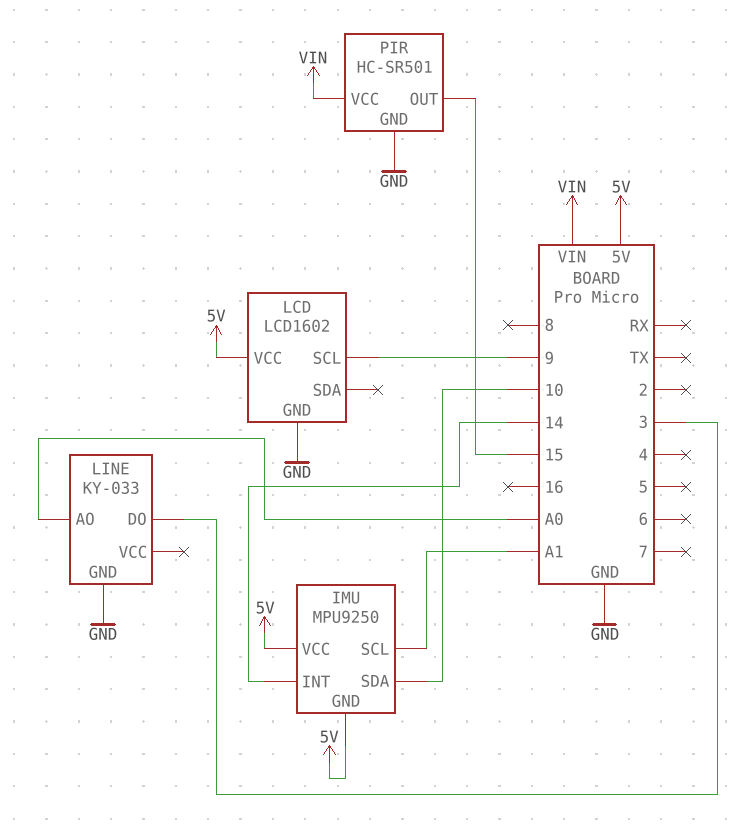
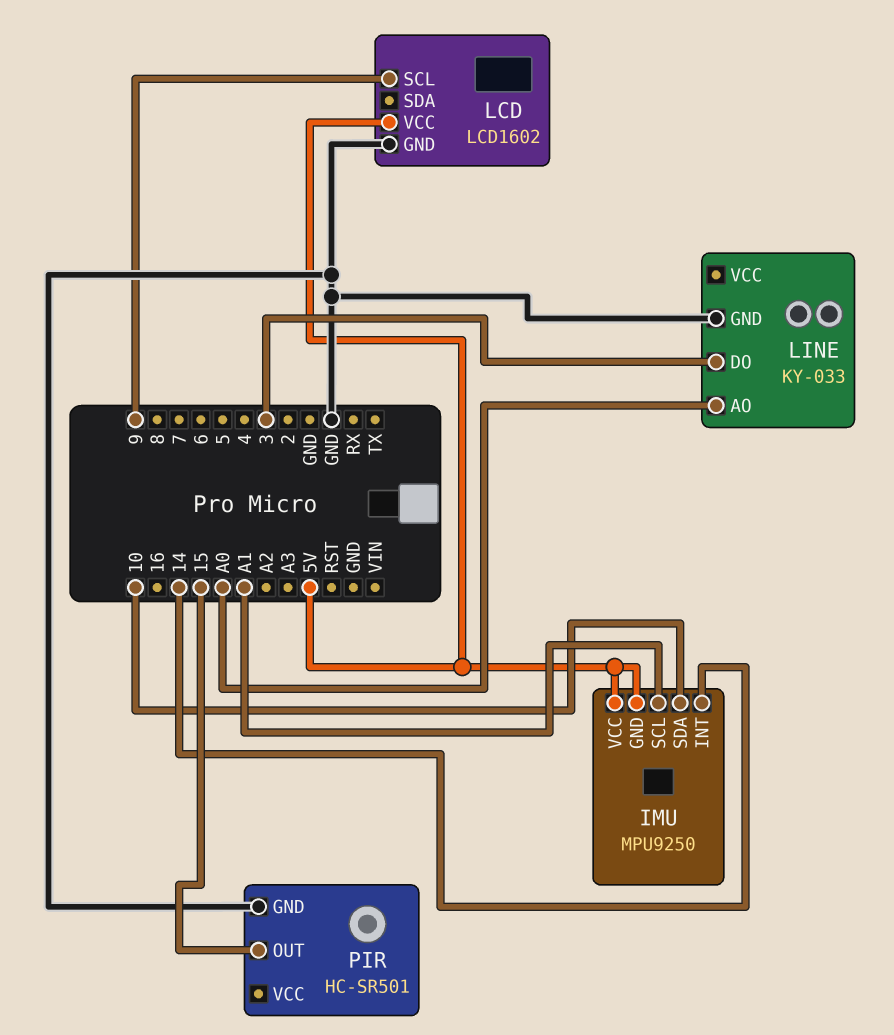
PIR pin VCC: VIN -> none

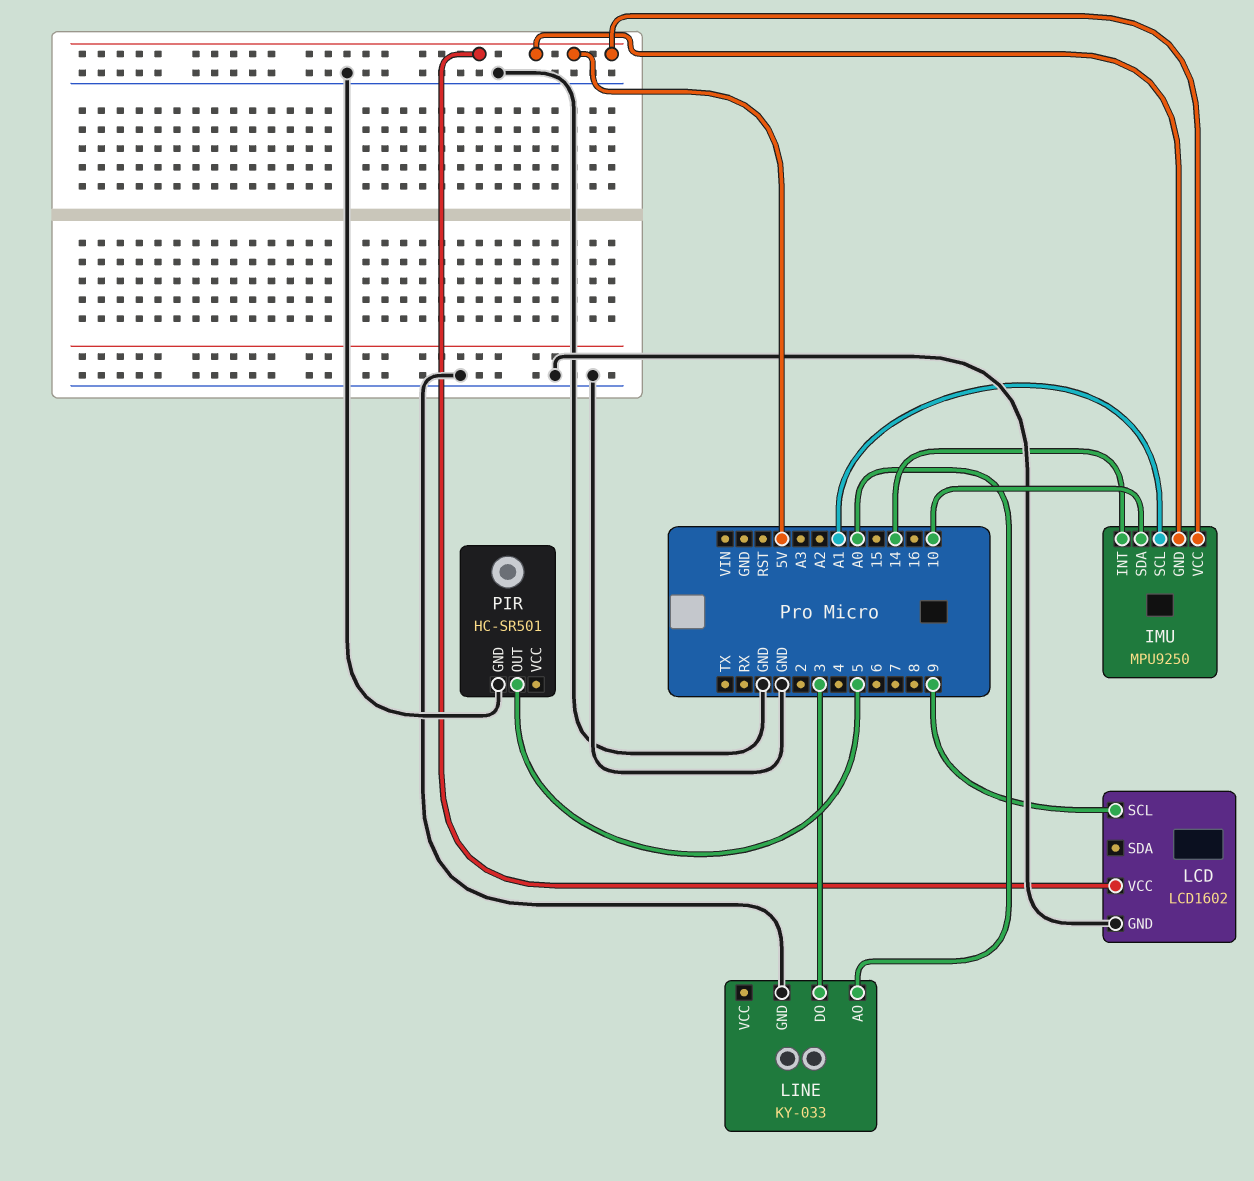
PIR pin OUT: 15 -> 5

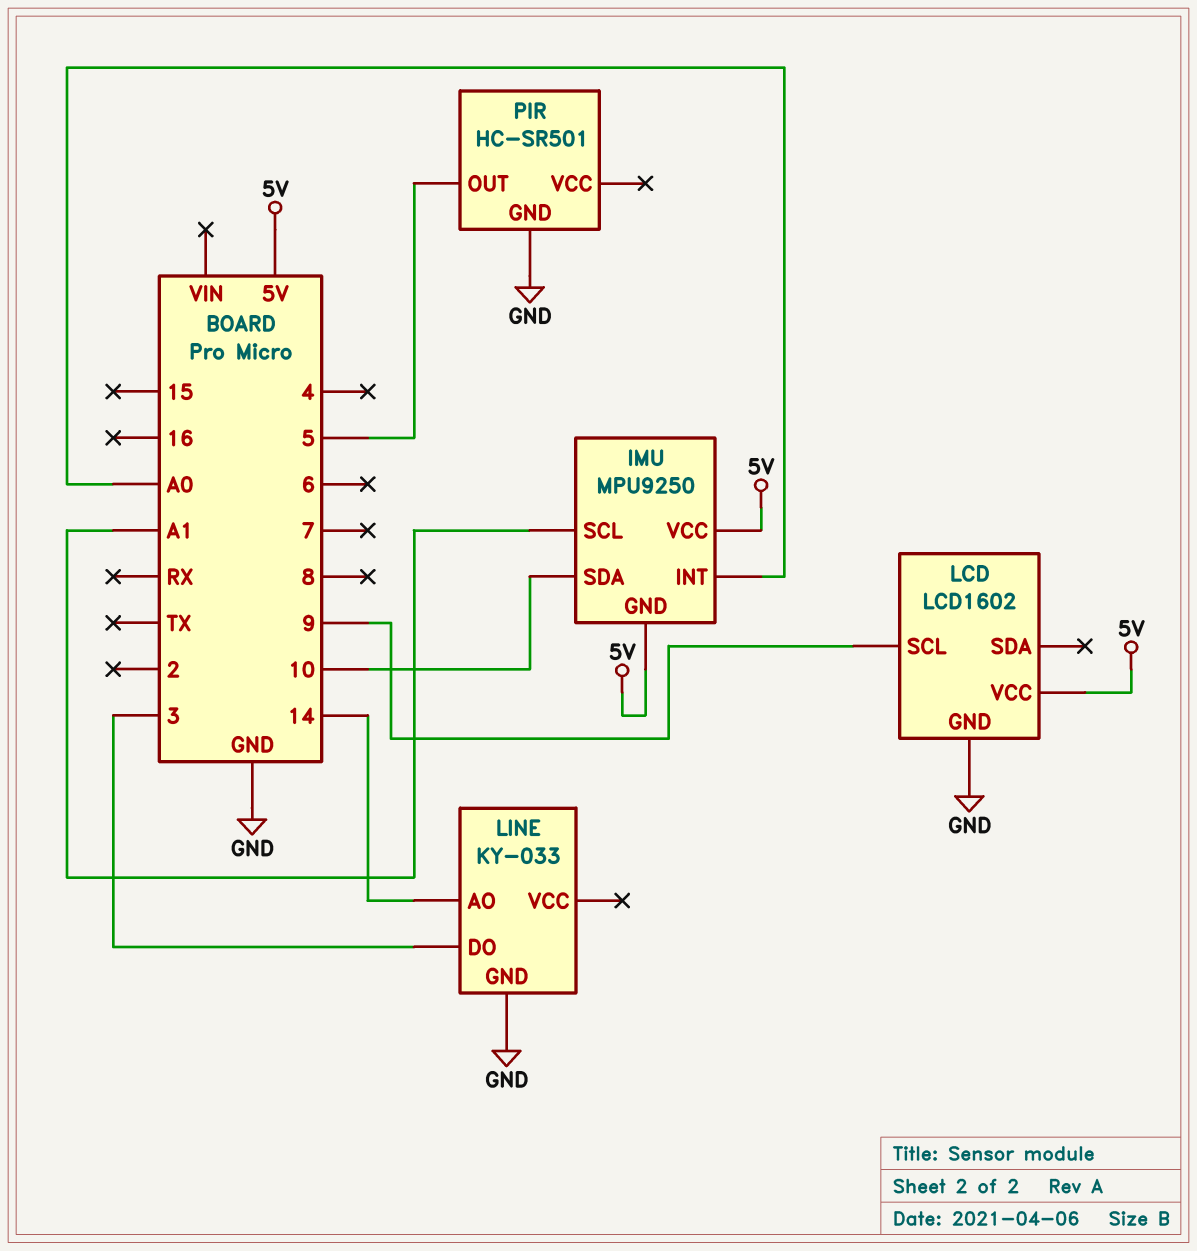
IMU pin INT: 14 -> A0
LINE pin AO: A0 -> 14

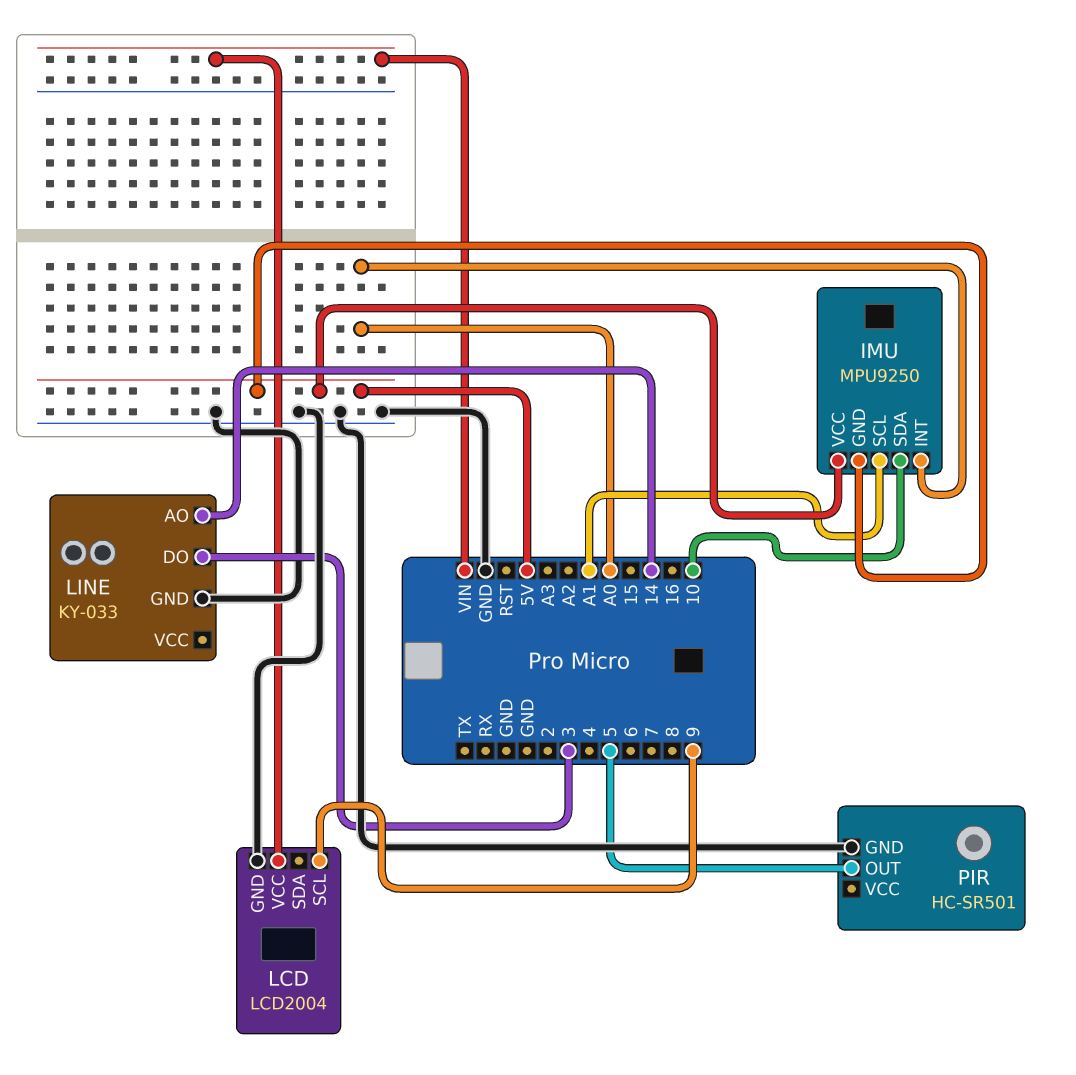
LCD: LCD1602 -> LCD2004
LCD pin VCC: 5V -> VIN

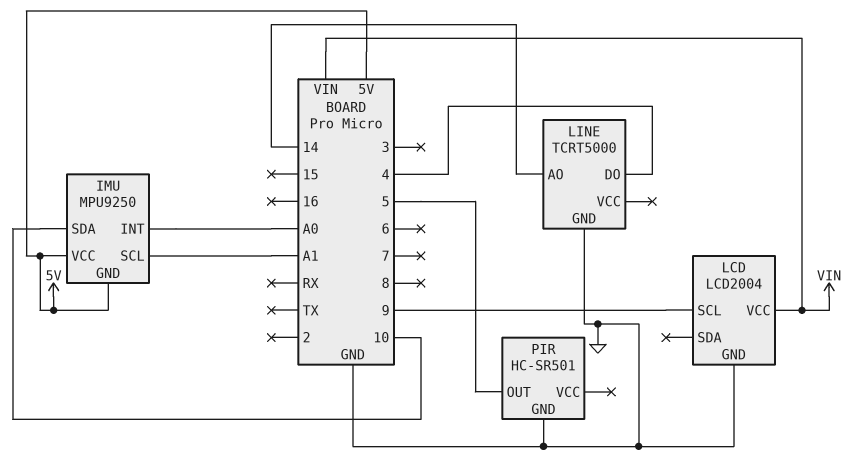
LINE: KY-033 -> TCRT5000
LINE pin DO: 3 -> 4

